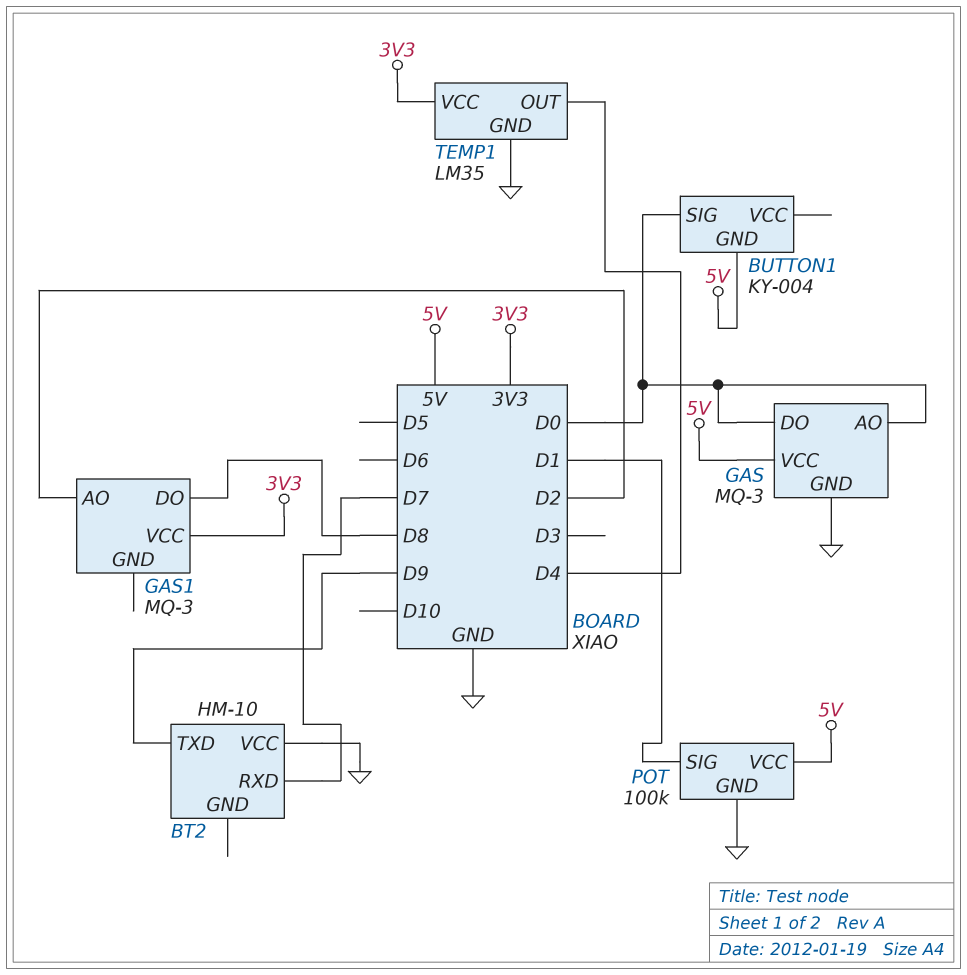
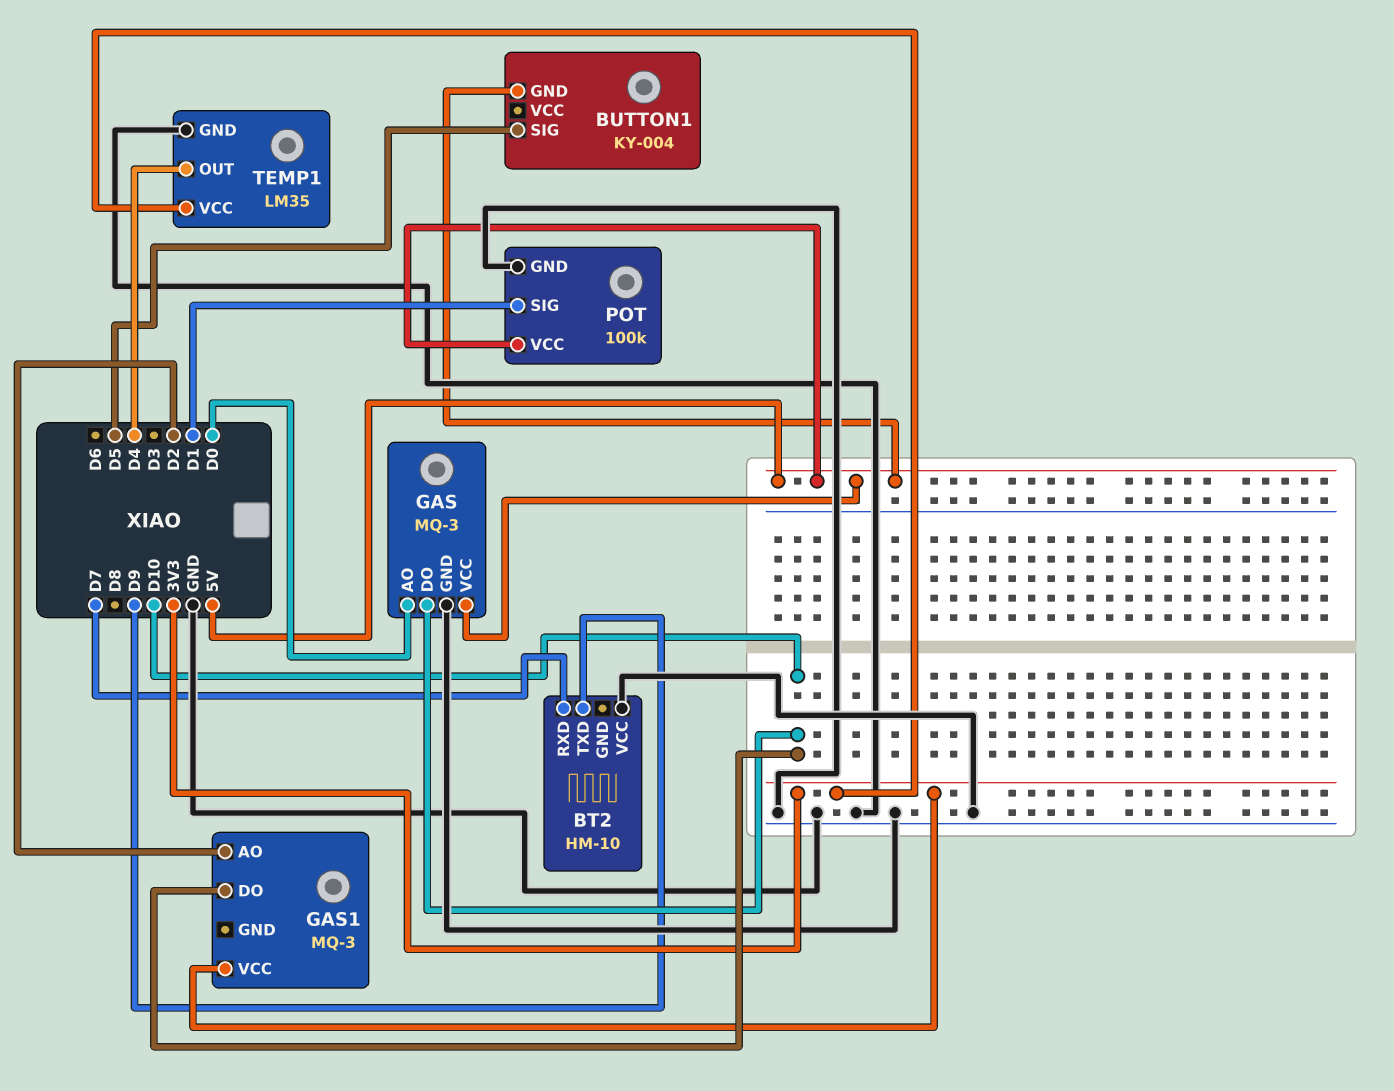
BUTTON1 pin SIG: D0 -> D5
GAS pin DO: D0 -> D10
GAS1 pin DO: D8 -> D10

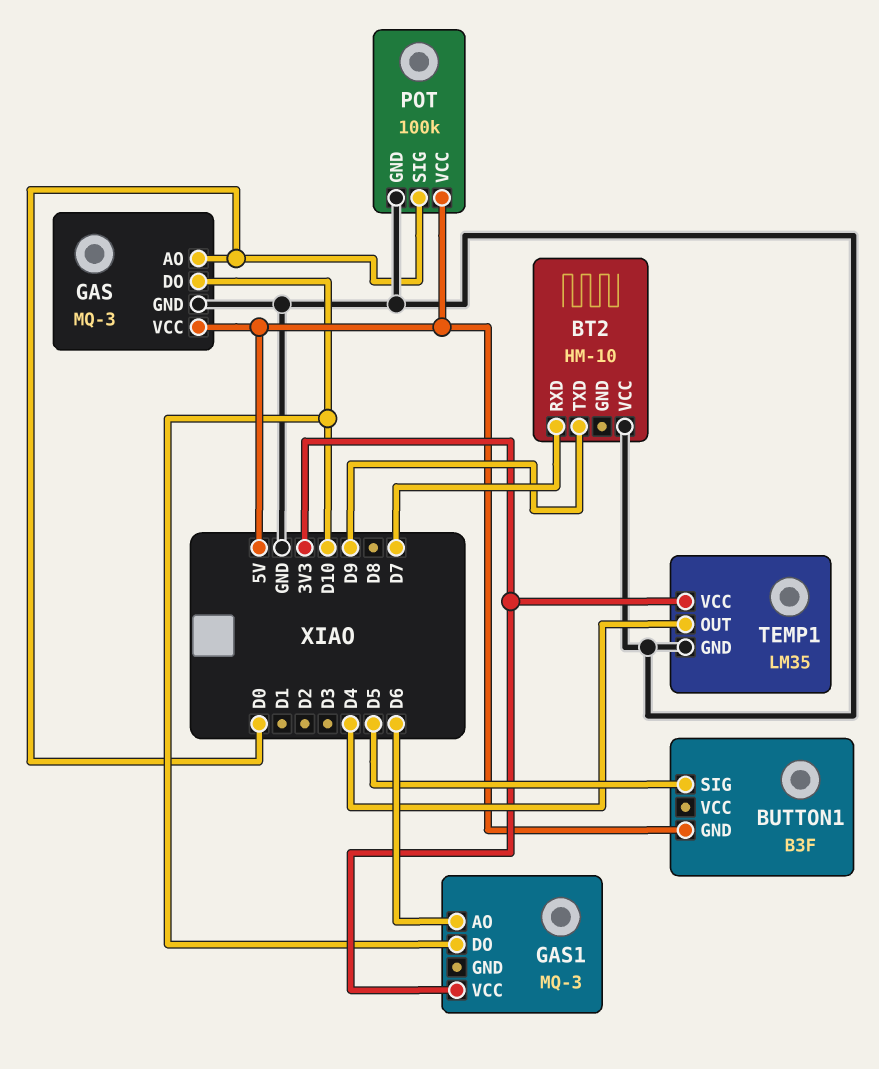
BUTTON1: KY-004 -> B3F
GAS1 pin AO: D2 -> D6
POT pin SIG: D1 -> D0

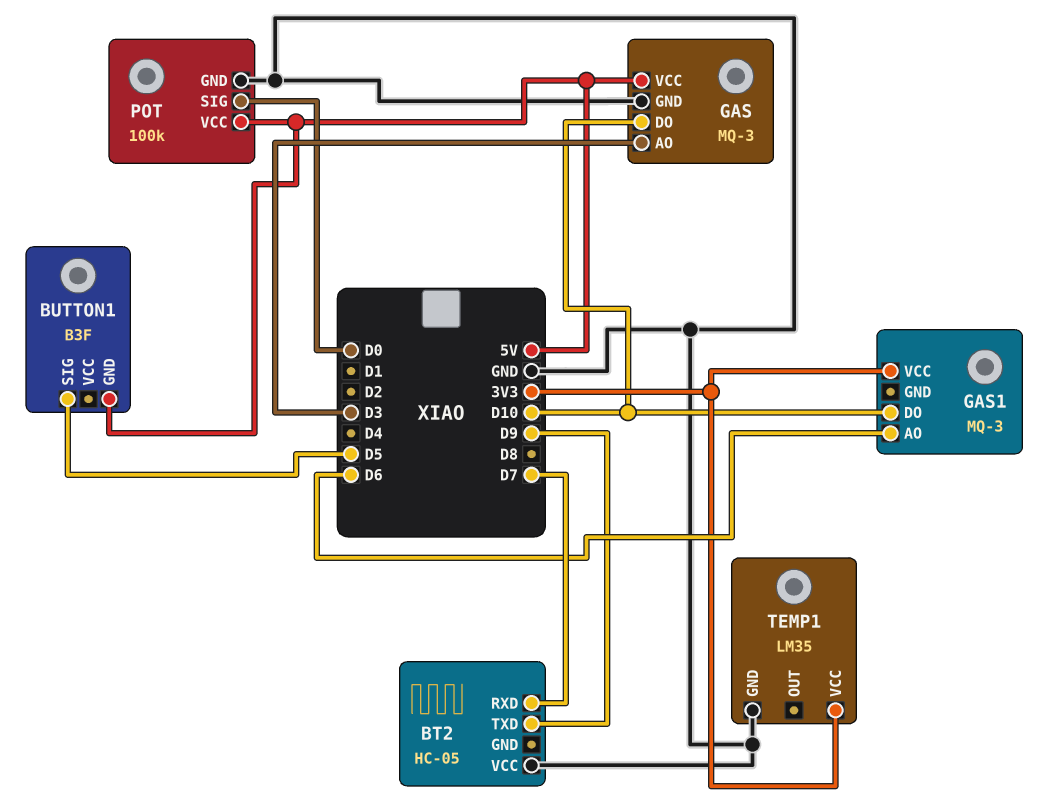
BT2: HM-10 -> HC-05
GAS pin AO: D0 -> D3
TEMP1 pin OUT: D4 -> none

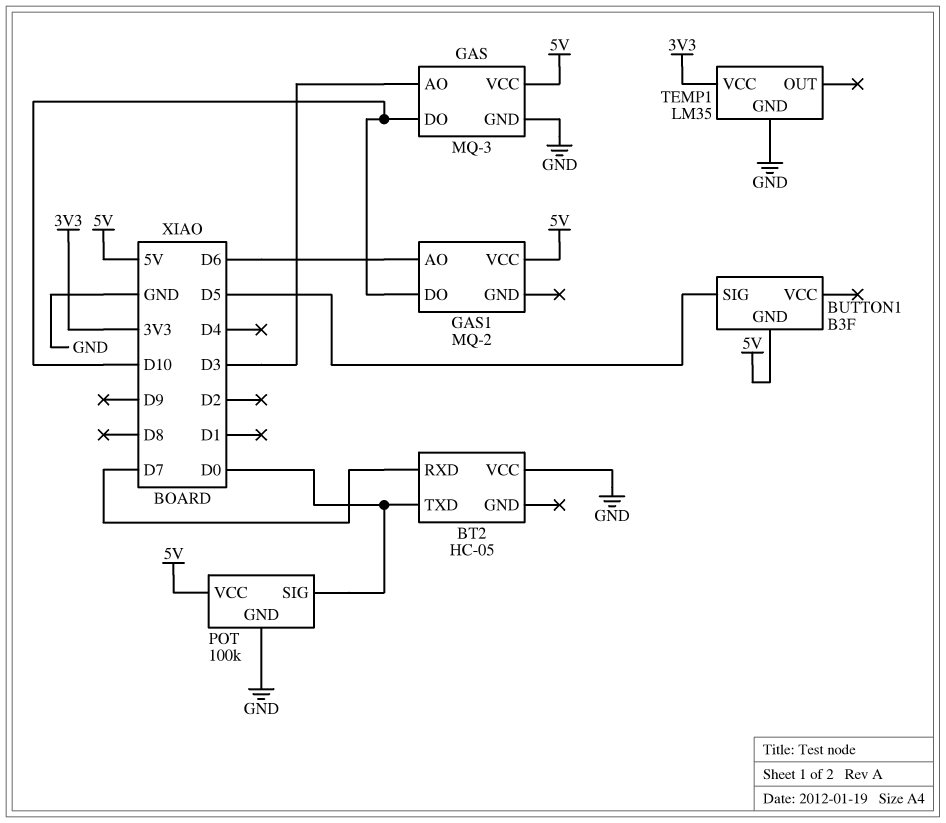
BT2 pin TXD: D9 -> D0
GAS1: MQ-3 -> MQ-2
GAS1 pin VCC: 3V3 -> 5V

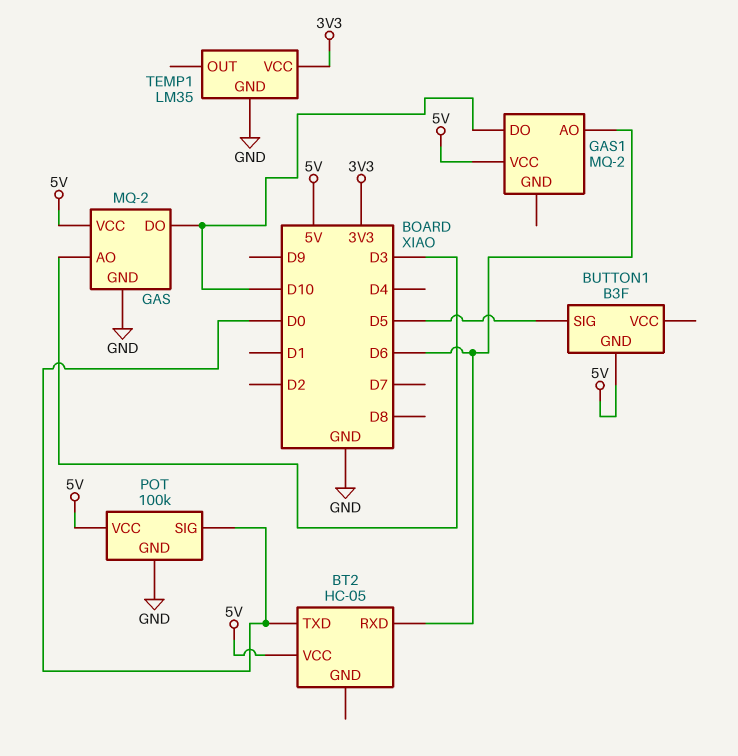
BT2 pin RXD: D7 -> D6
BT2 pin VCC: GND -> 5V
GAS: MQ-3 -> MQ-2

